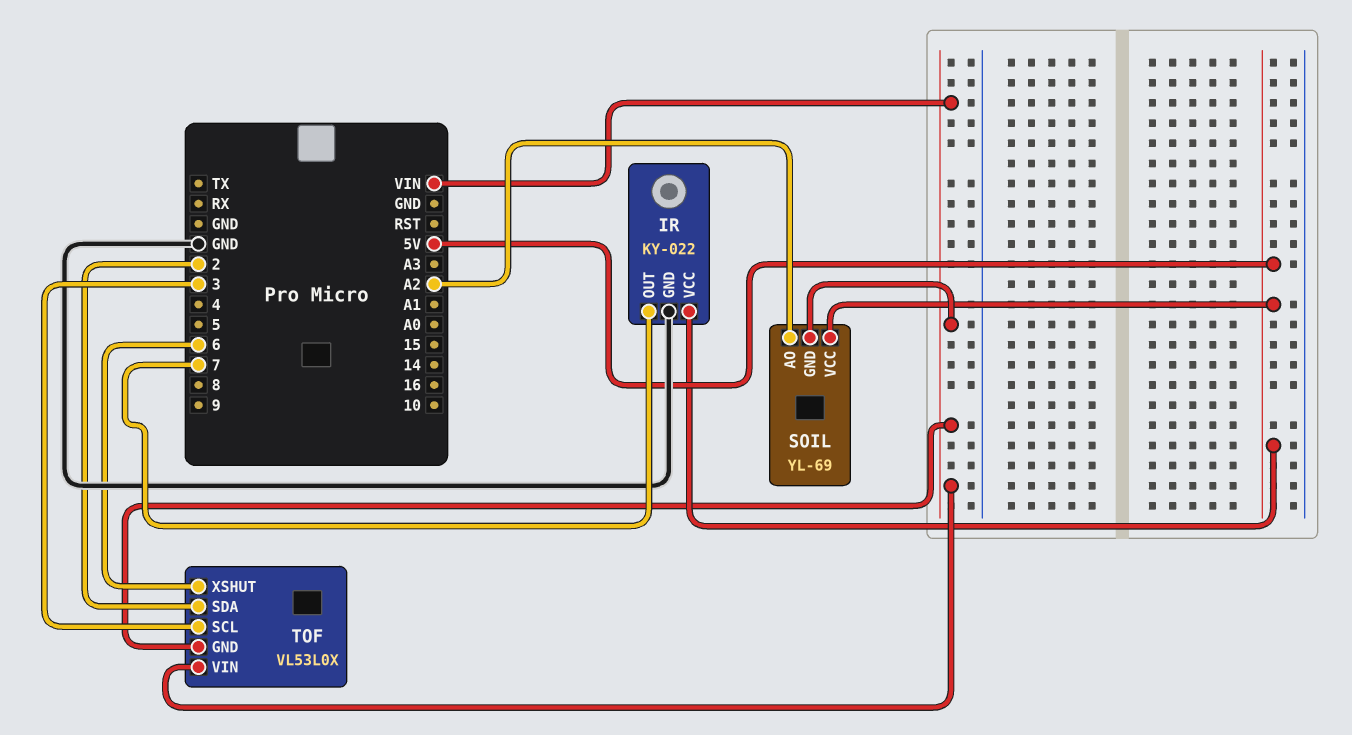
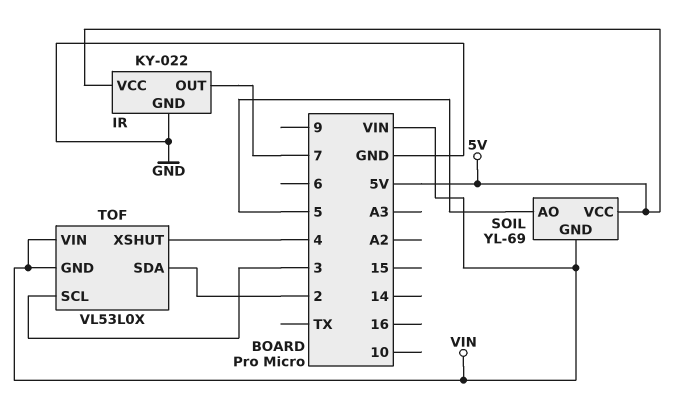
SOIL pin AO: A2 -> 5
TOF pin XSHUT: 6 -> 4

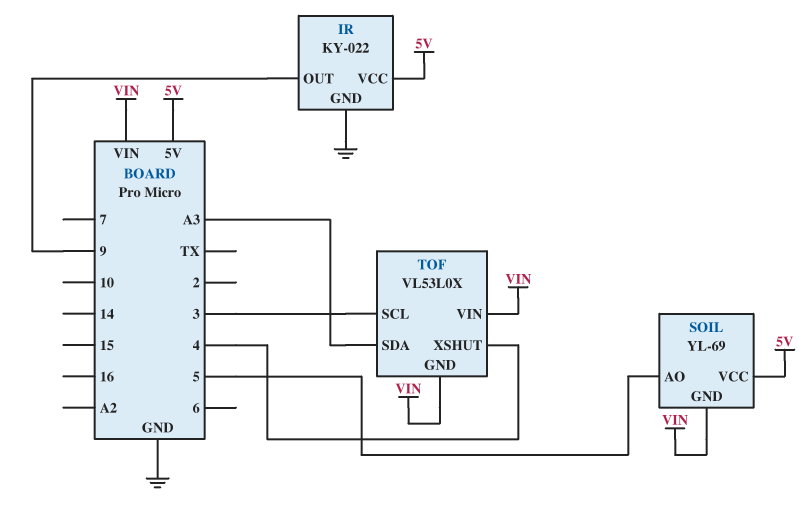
IR pin OUT: 7 -> 9
TOF pin SDA: 2 -> A3

